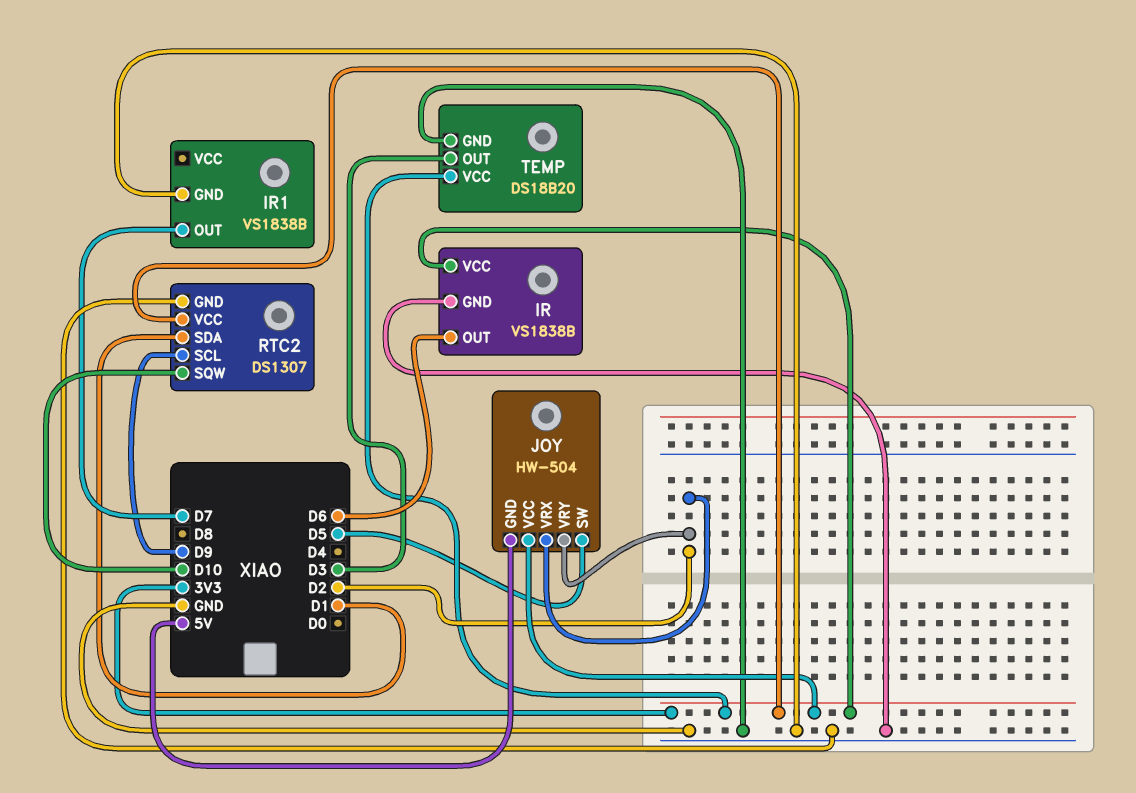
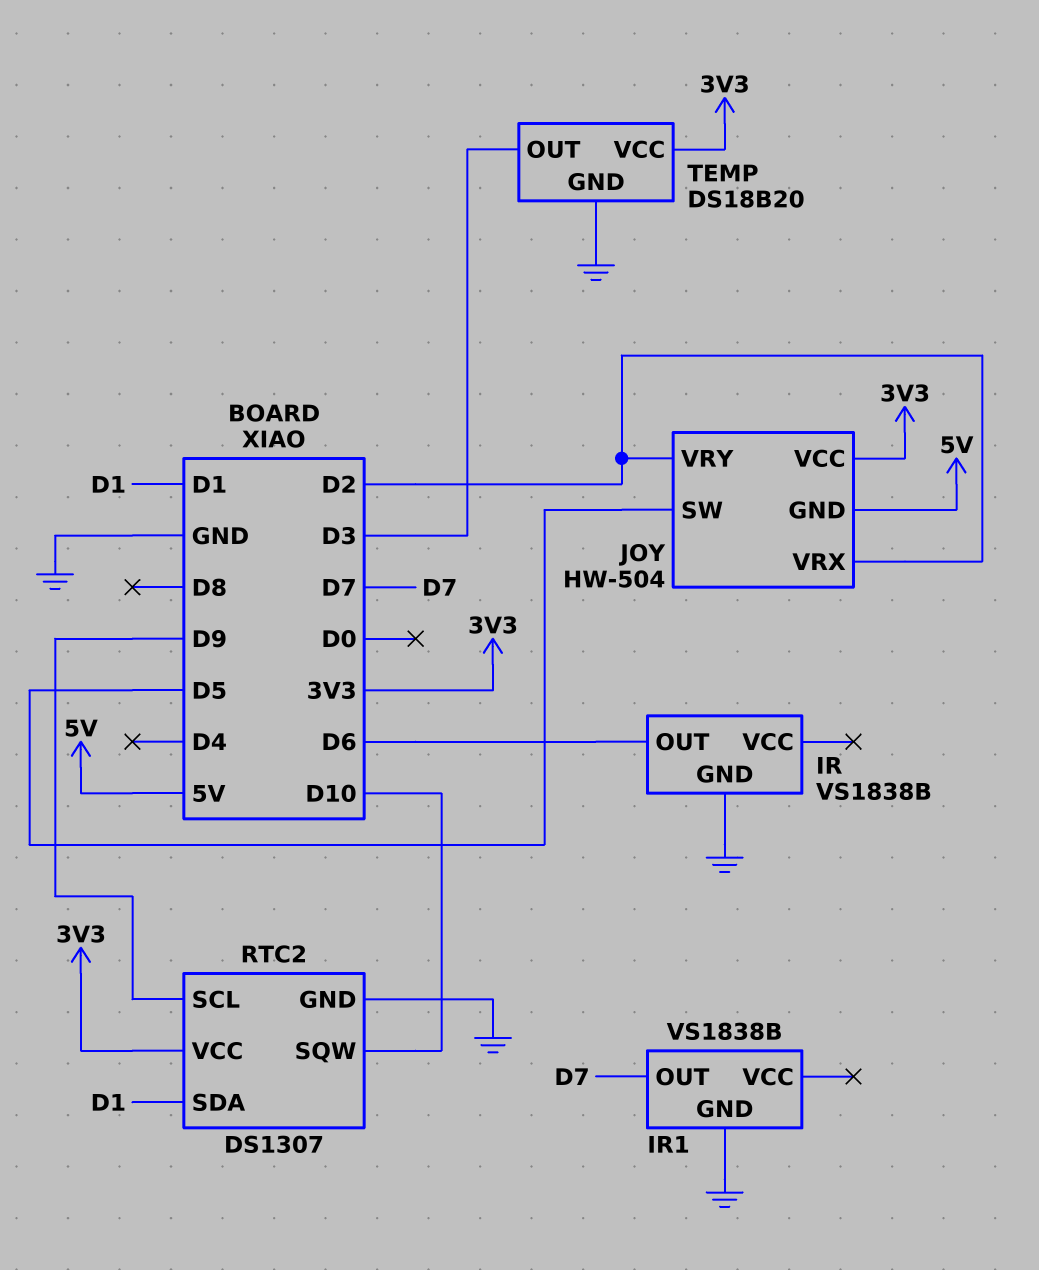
IR pin VCC: 3V3 -> none

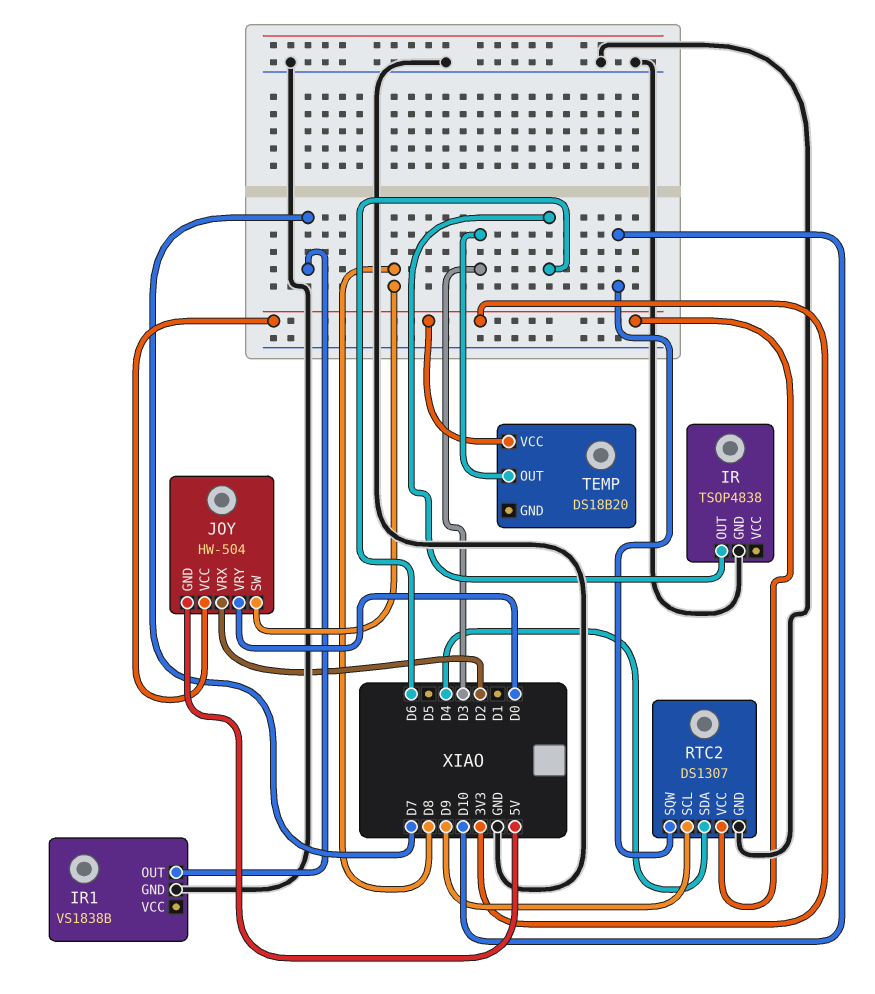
IR: VS1838B -> TSOP4838
JOY pin SW: D5 -> D8
JOY pin VRY: D2 -> D0
RTC2 pin SDA: D1 -> D4
TEMP pin GND: GND -> none

